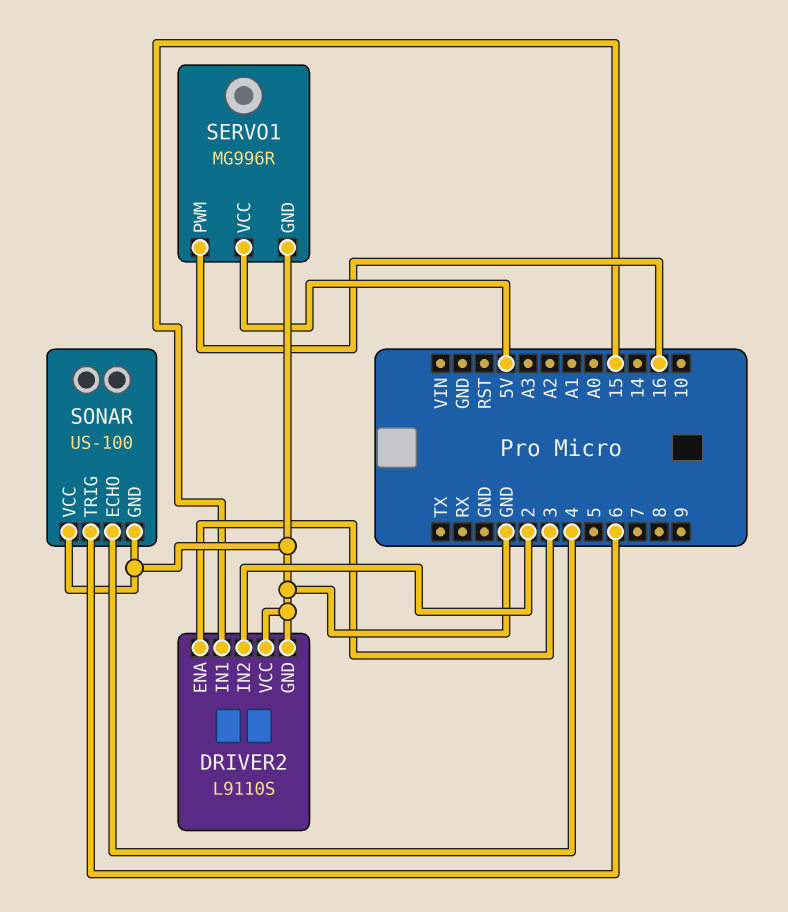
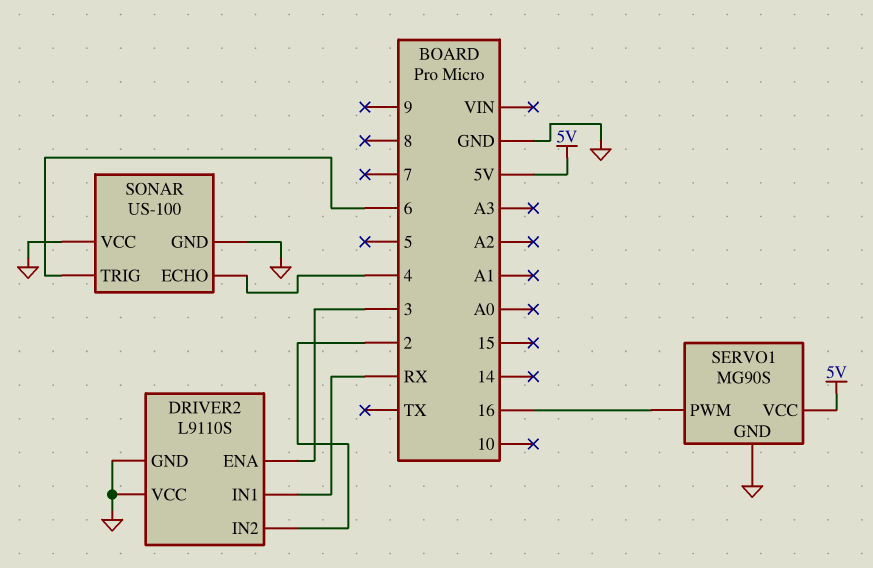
DRIVER2 pin IN1: 15 -> RX
SERVO1: MG996R -> MG90S

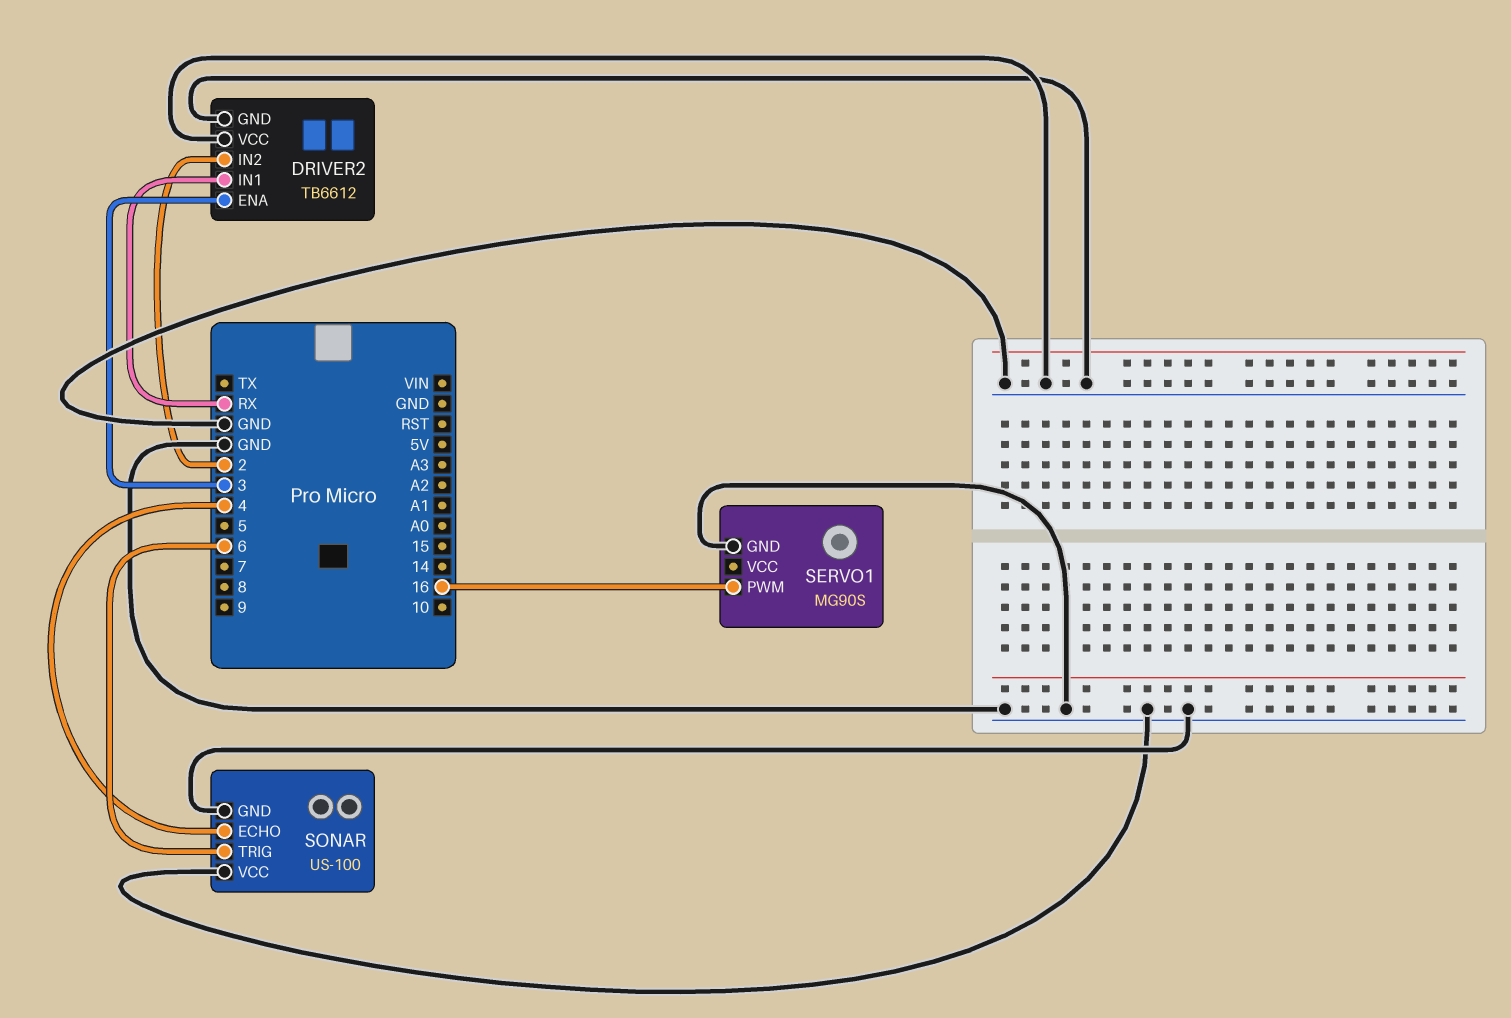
DRIVER2: L9110S -> TB6612
SERVO1 pin VCC: 5V -> none

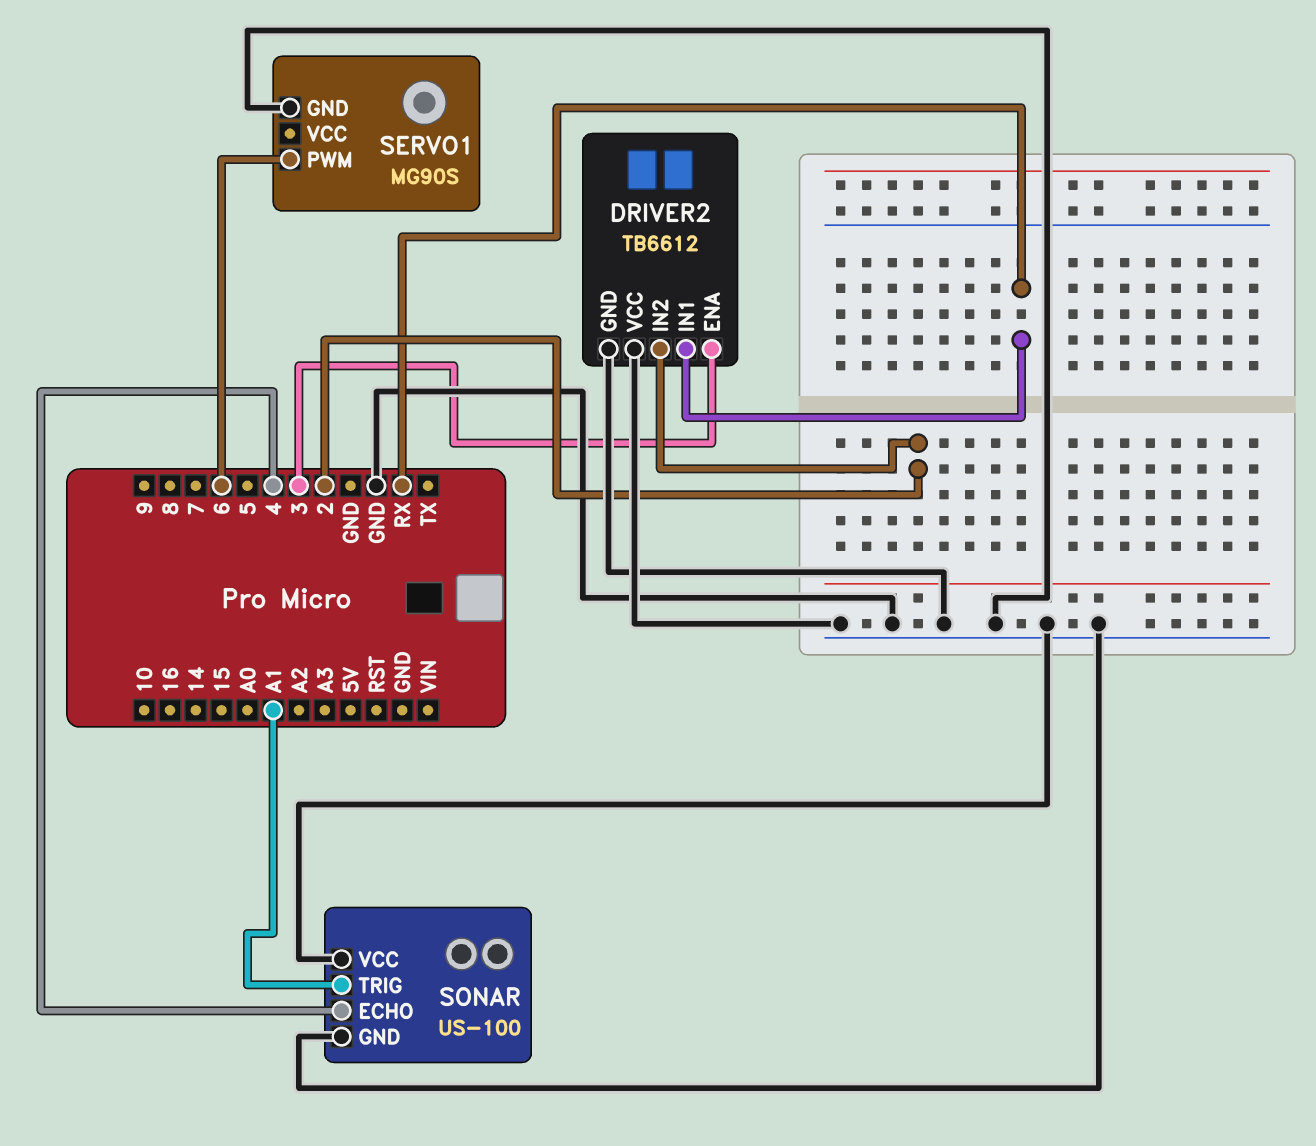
SERVO1 pin PWM: 16 -> 6
SONAR pin TRIG: 6 -> A1

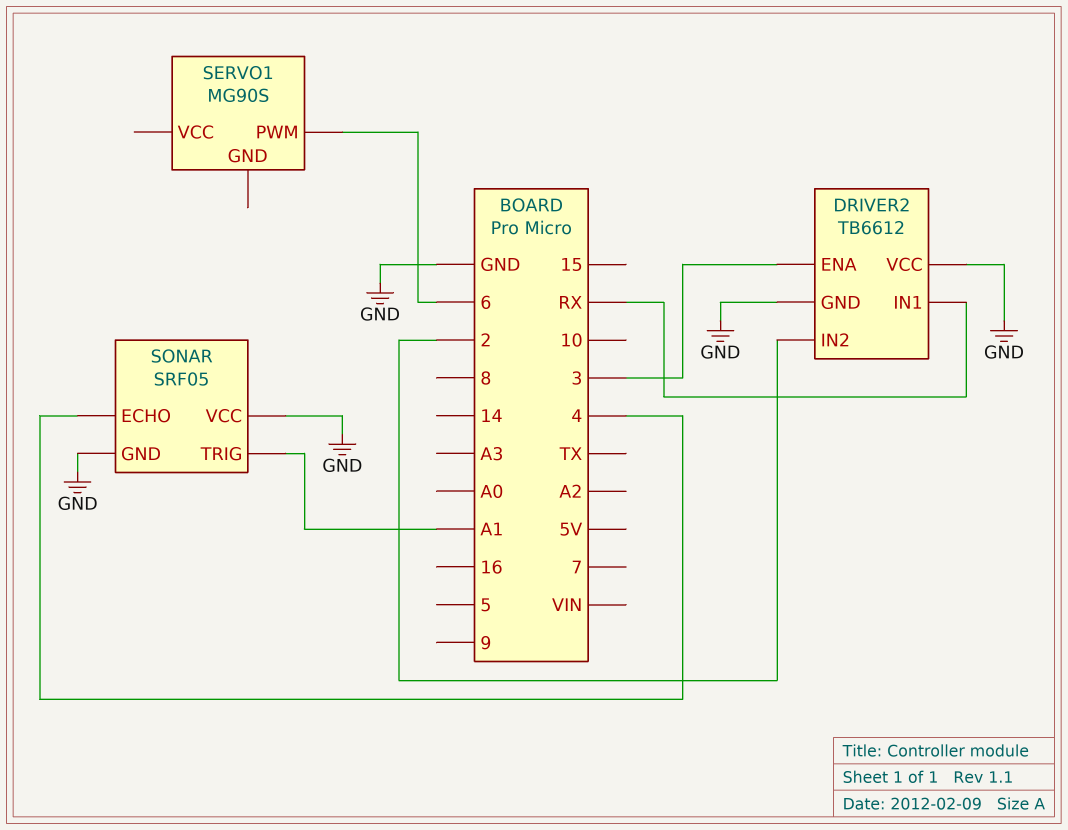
SERVO1 pin GND: GND -> none
SONAR: US-100 -> SRF05

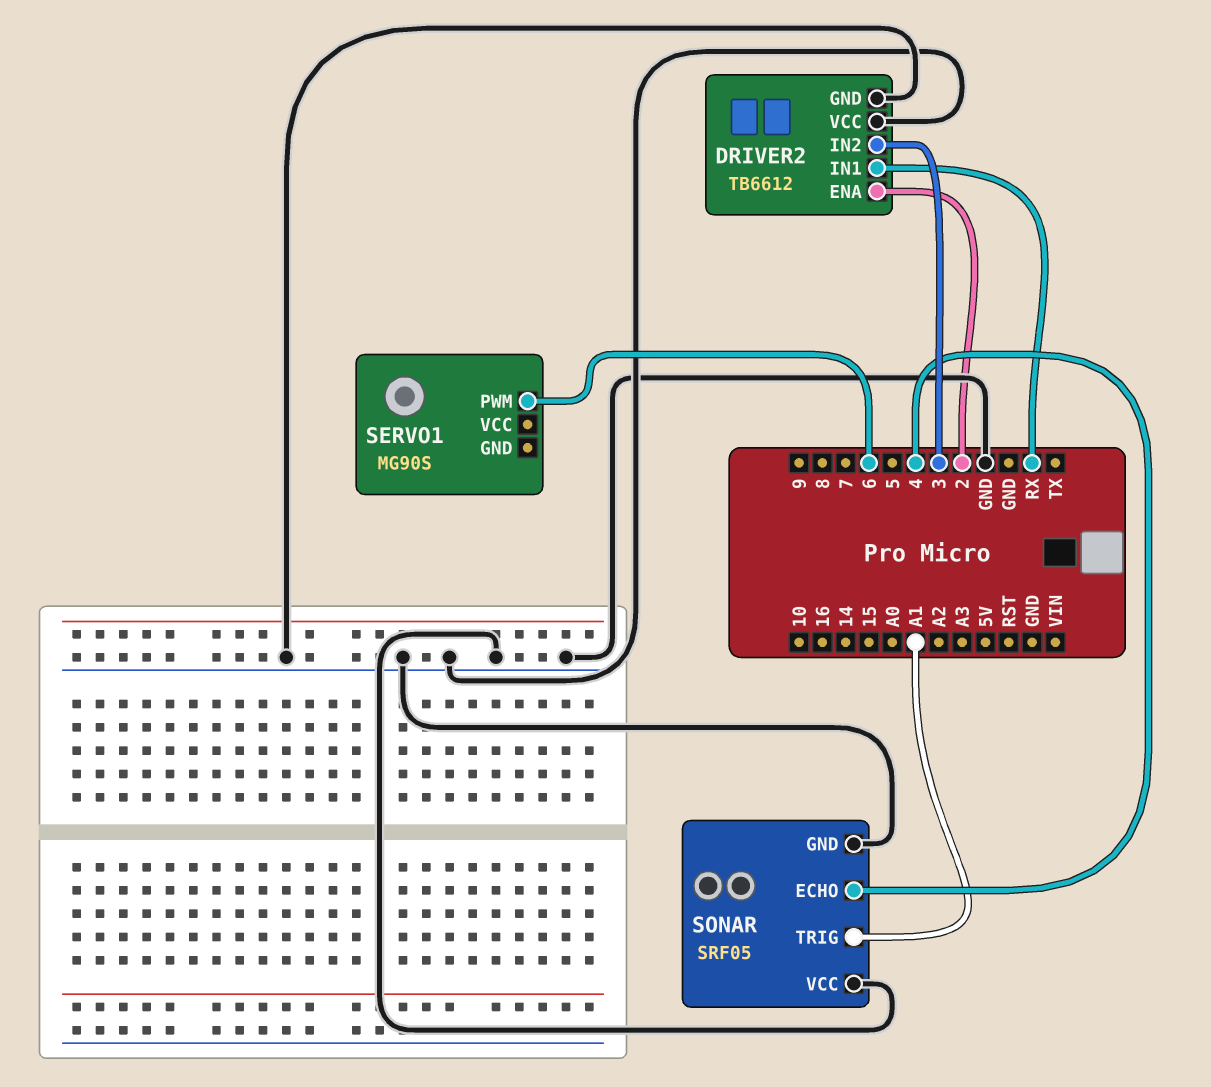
DRIVER2 pin ENA: 3 -> 2
DRIVER2 pin IN2: 2 -> 3

